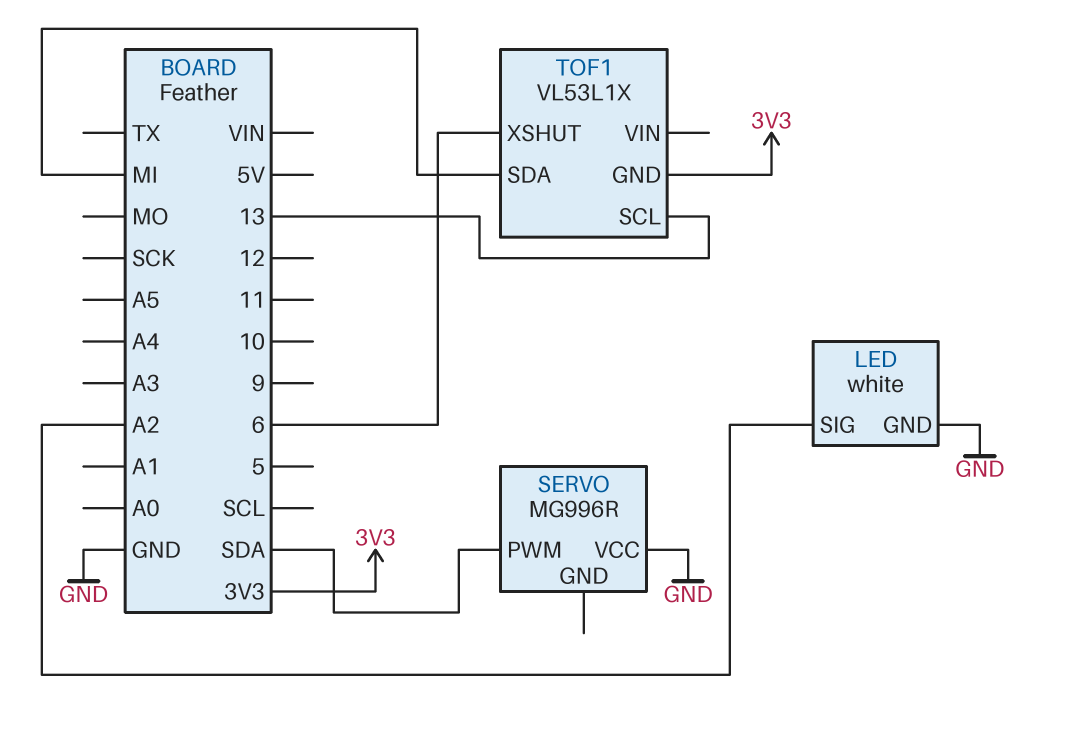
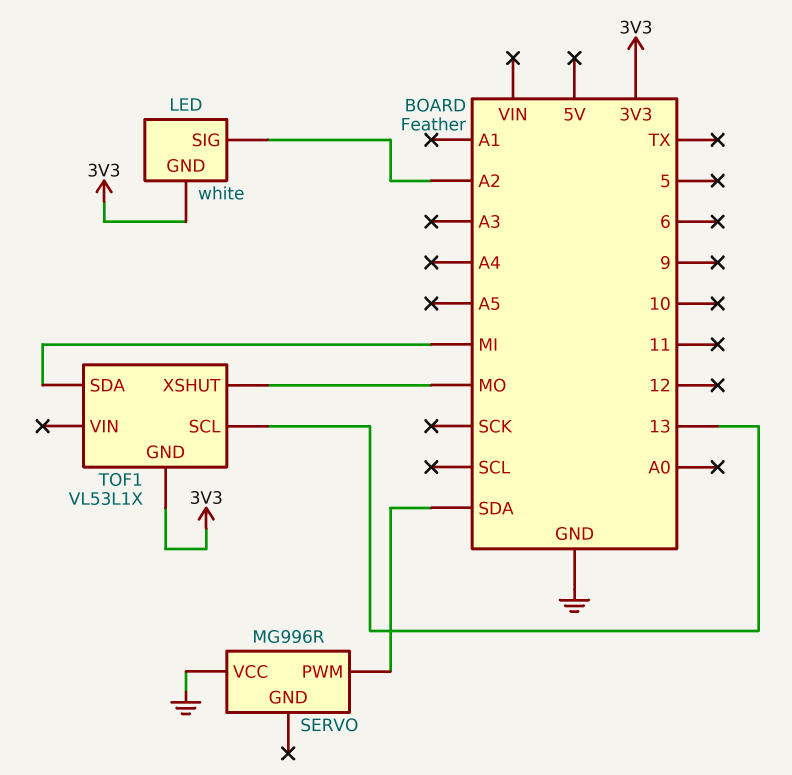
LED pin GND: GND -> 3V3
TOF1 pin XSHUT: 6 -> MO

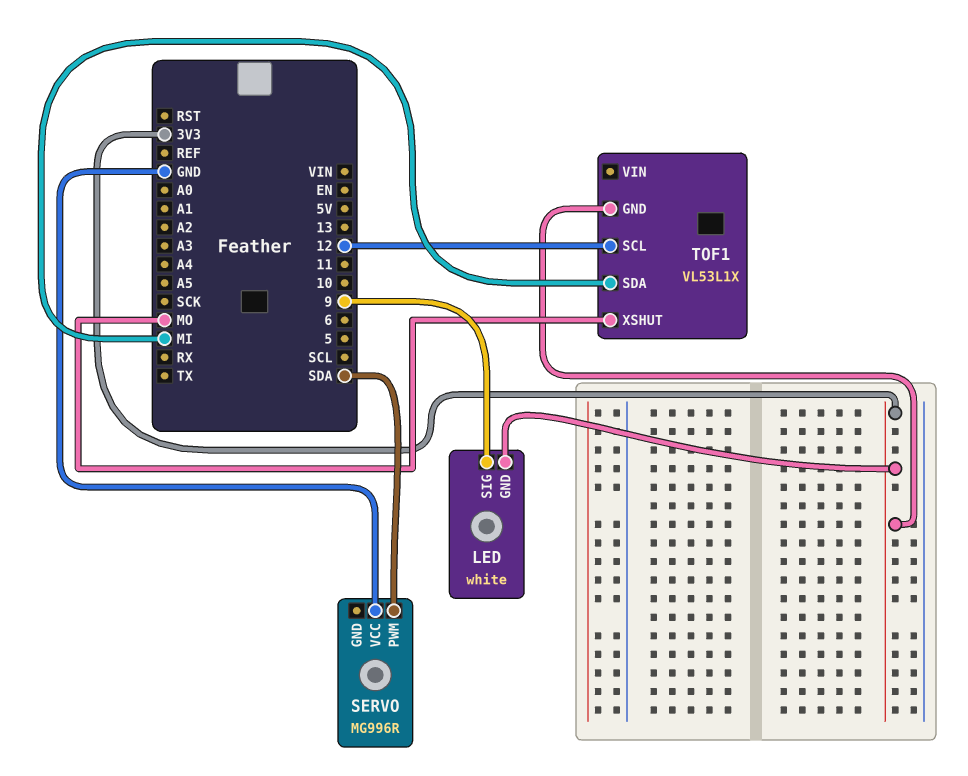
LED pin SIG: A2 -> 9
TOF1 pin SCL: 13 -> 12

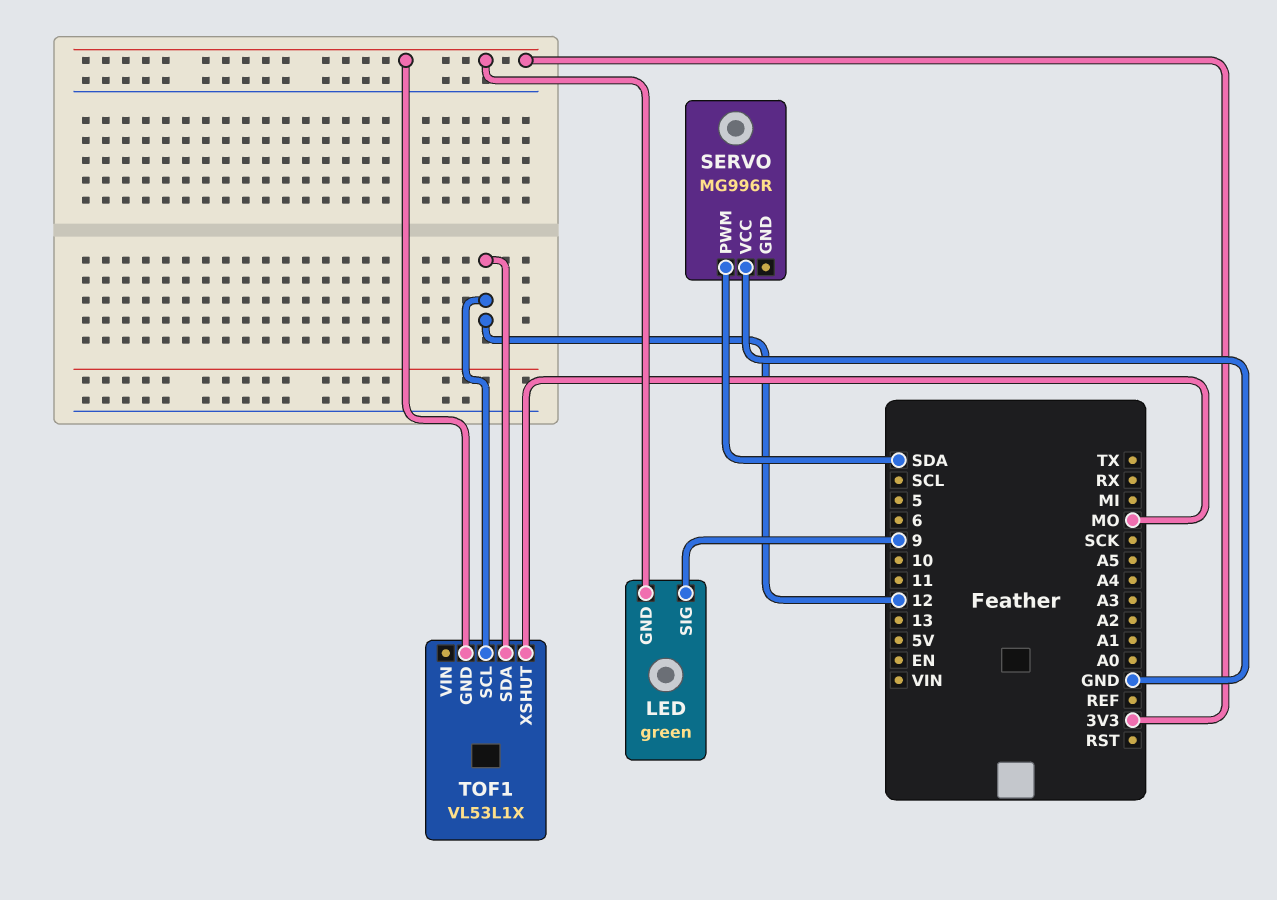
LED: white -> green
TOF1 pin SDA: MI -> 12

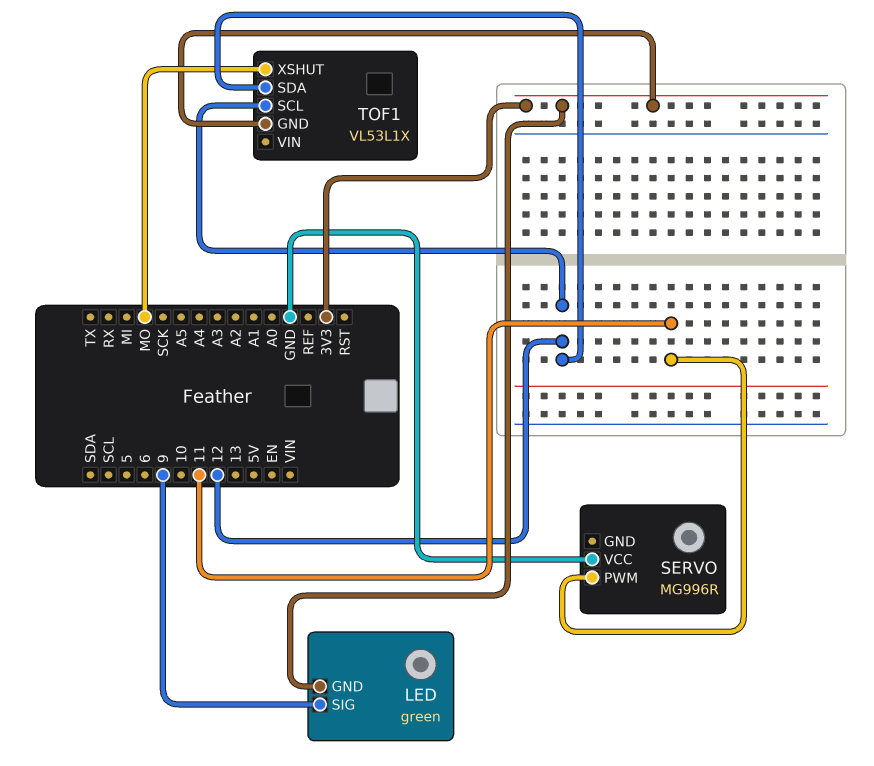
SERVO pin PWM: SDA -> 11

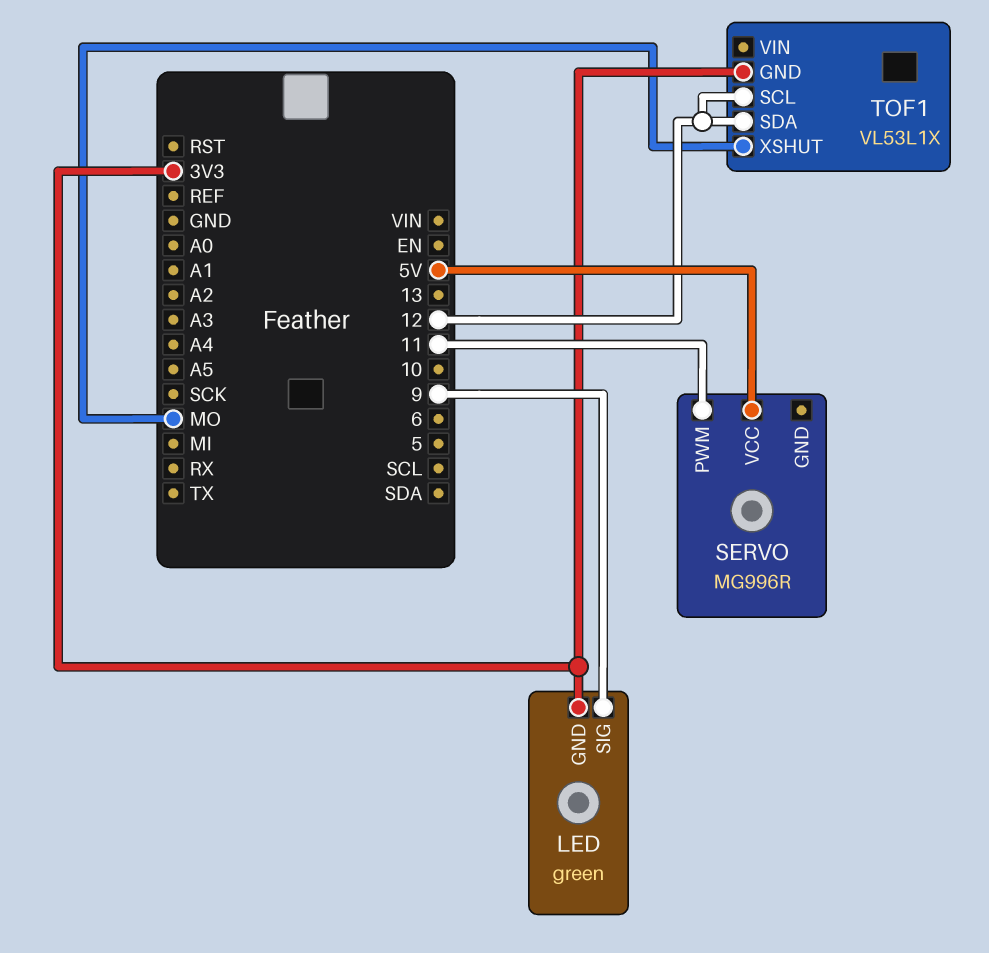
SERVO pin VCC: GND -> 5V

